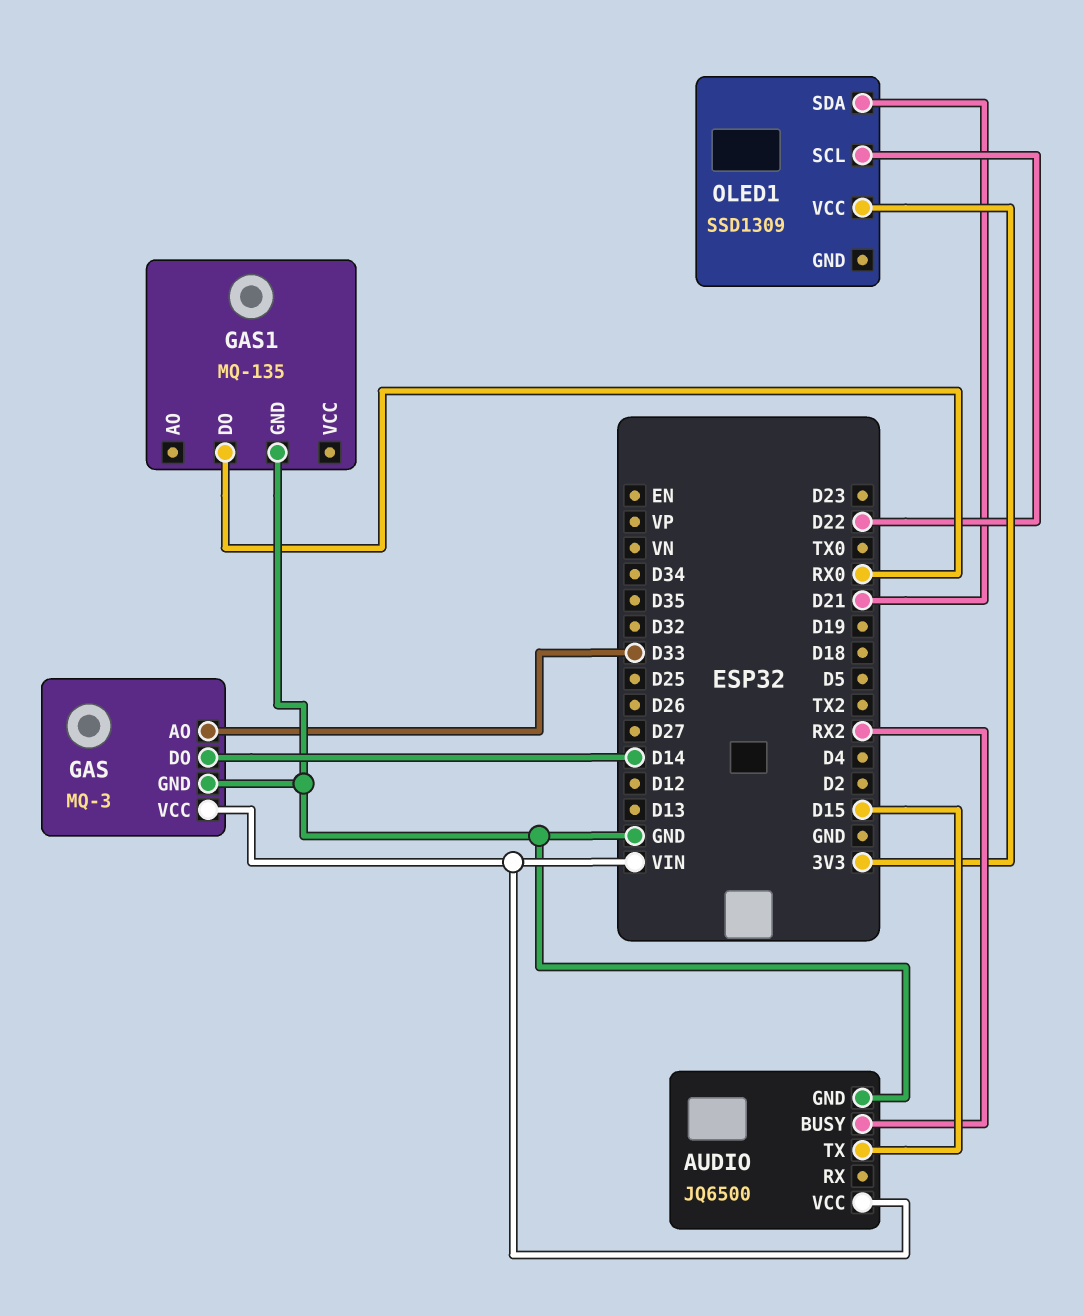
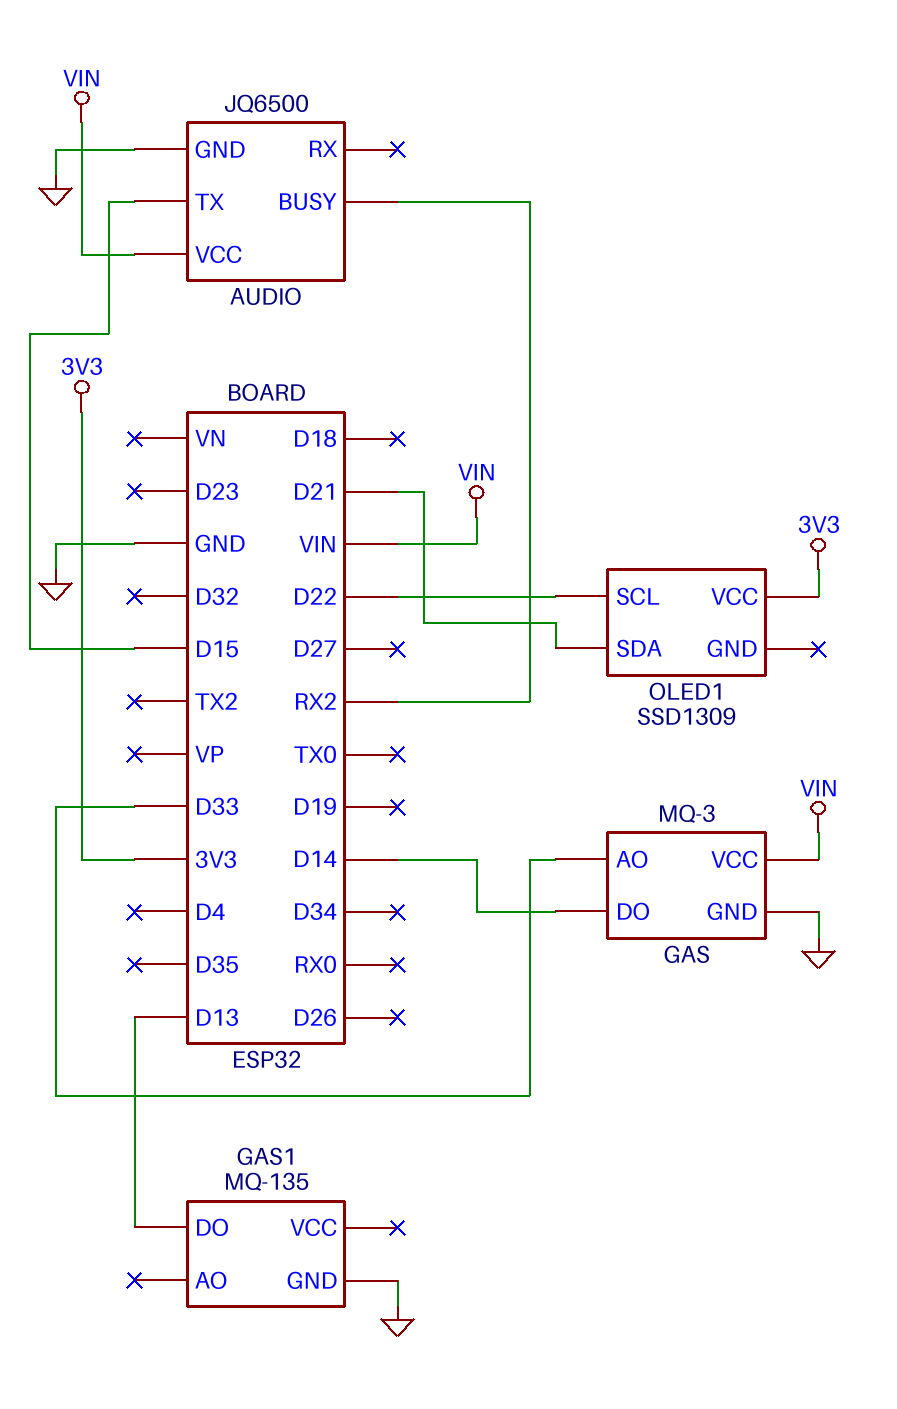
GAS1 pin DO: RX0 -> D13

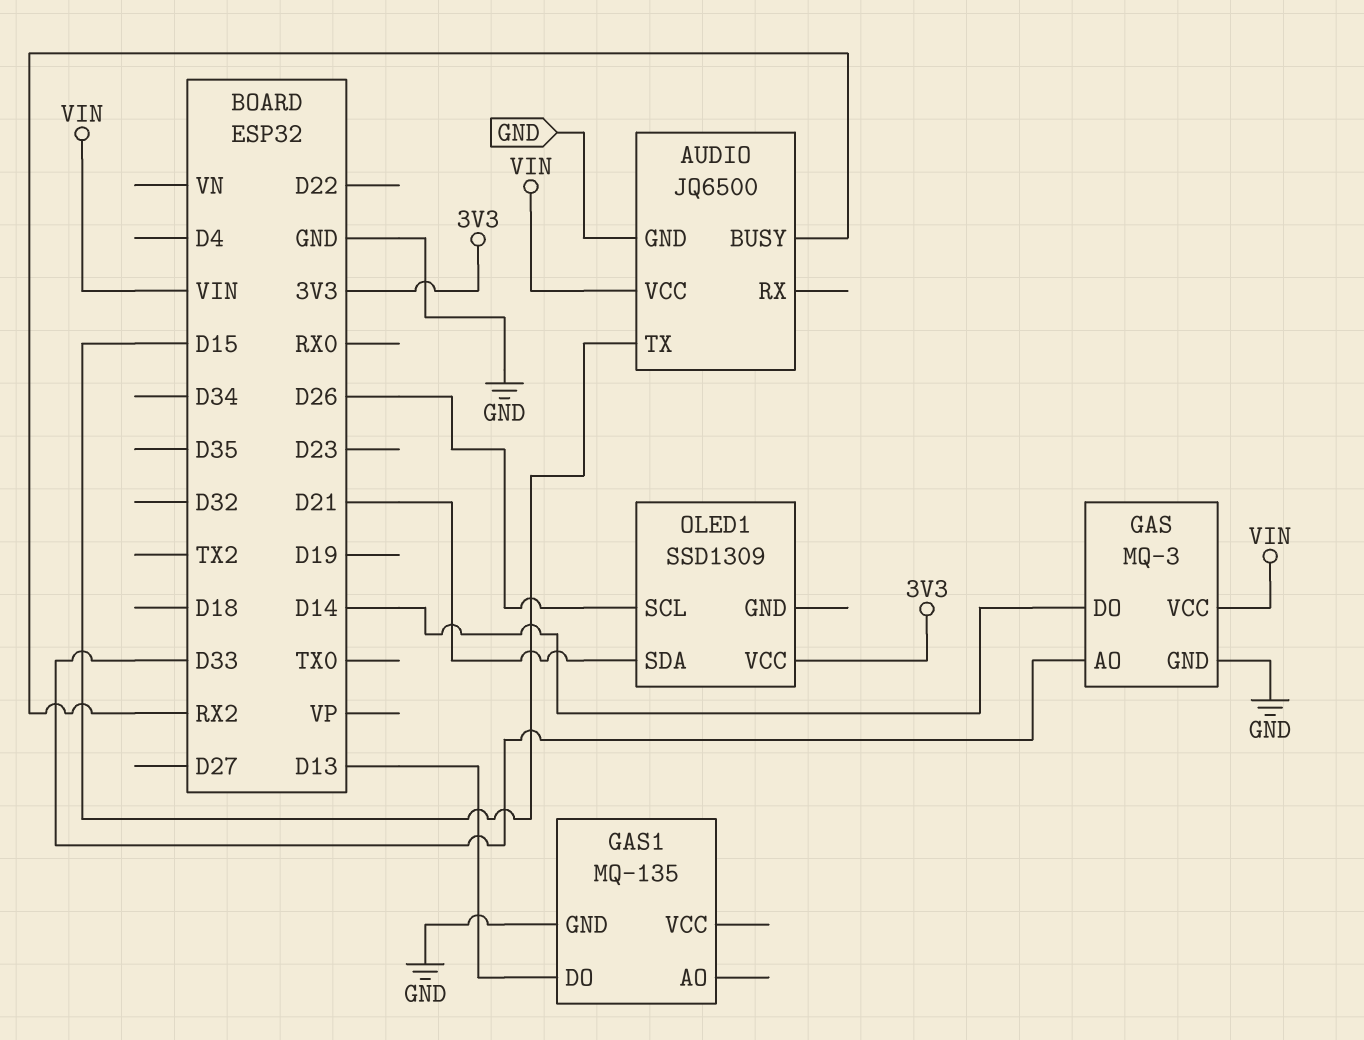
OLED1 pin SCL: D22 -> D26

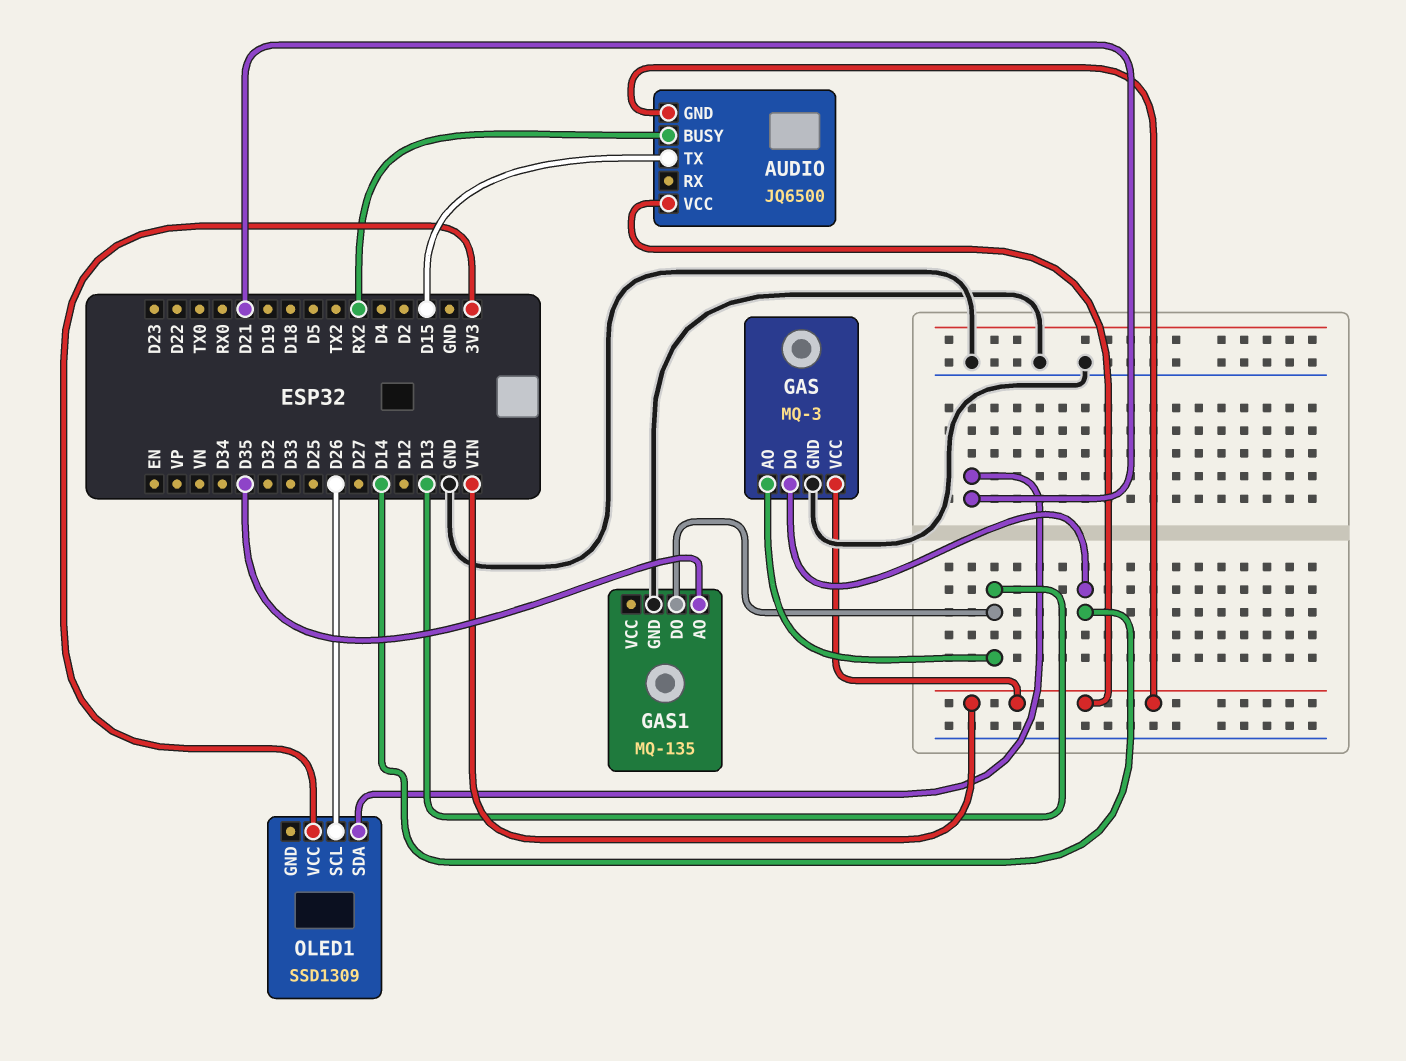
AUDIO pin GND: GND -> VIN
GAS pin AO: D33 -> D13
GAS1 pin AO: none -> D35

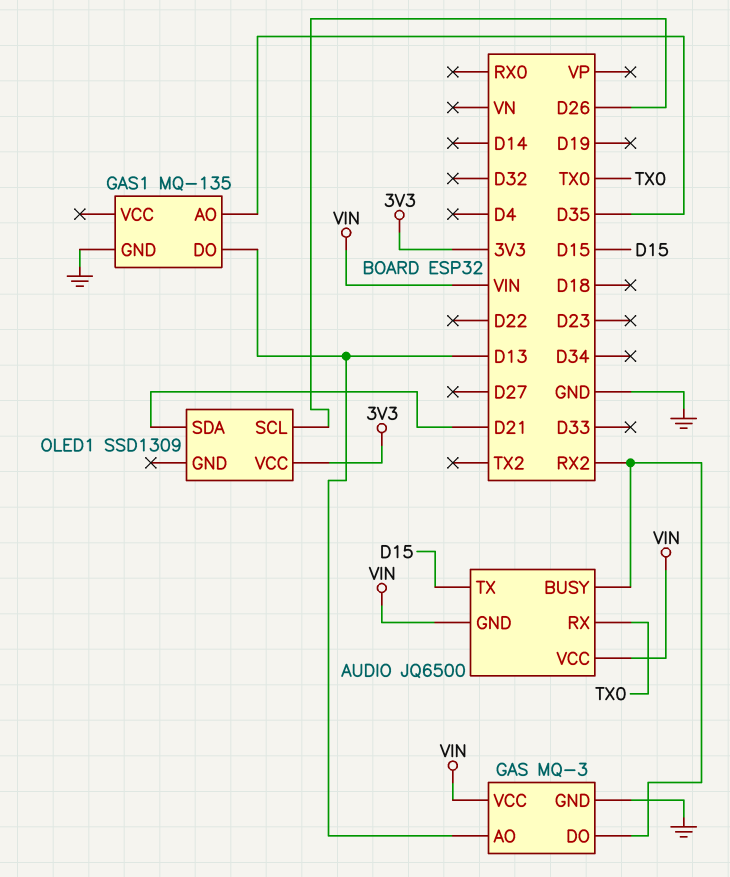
AUDIO pin RX: none -> TX0
GAS pin DO: D14 -> RX2

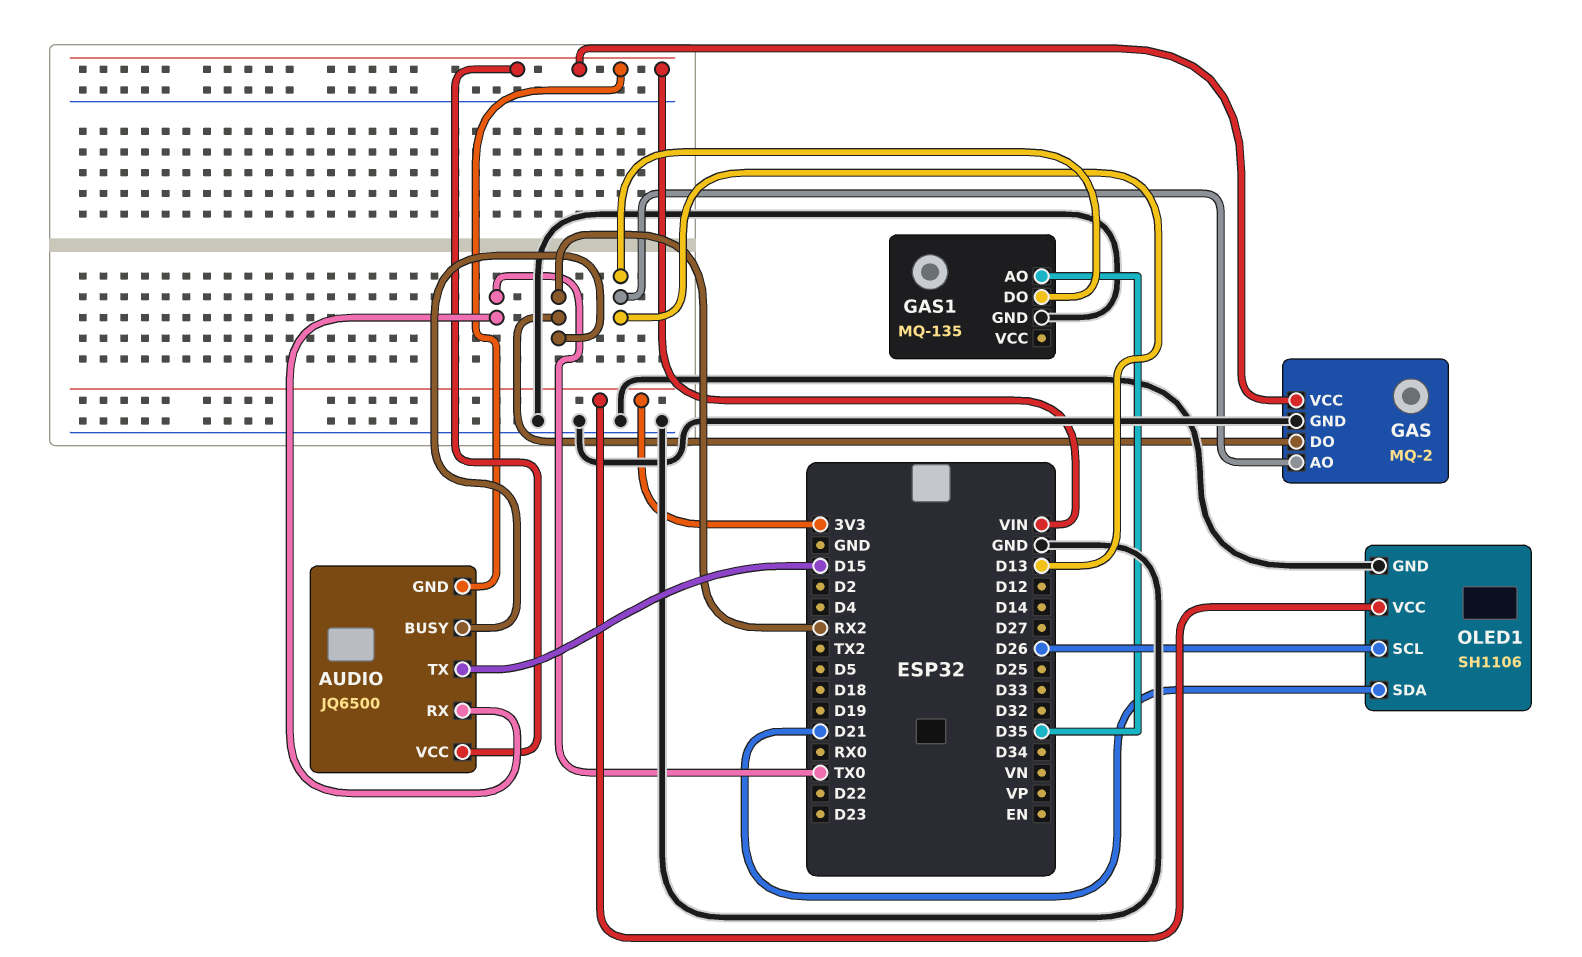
GAS: MQ-3 -> MQ-2
OLED1: SSD1309 -> SH1106
OLED1 pin GND: none -> GND

